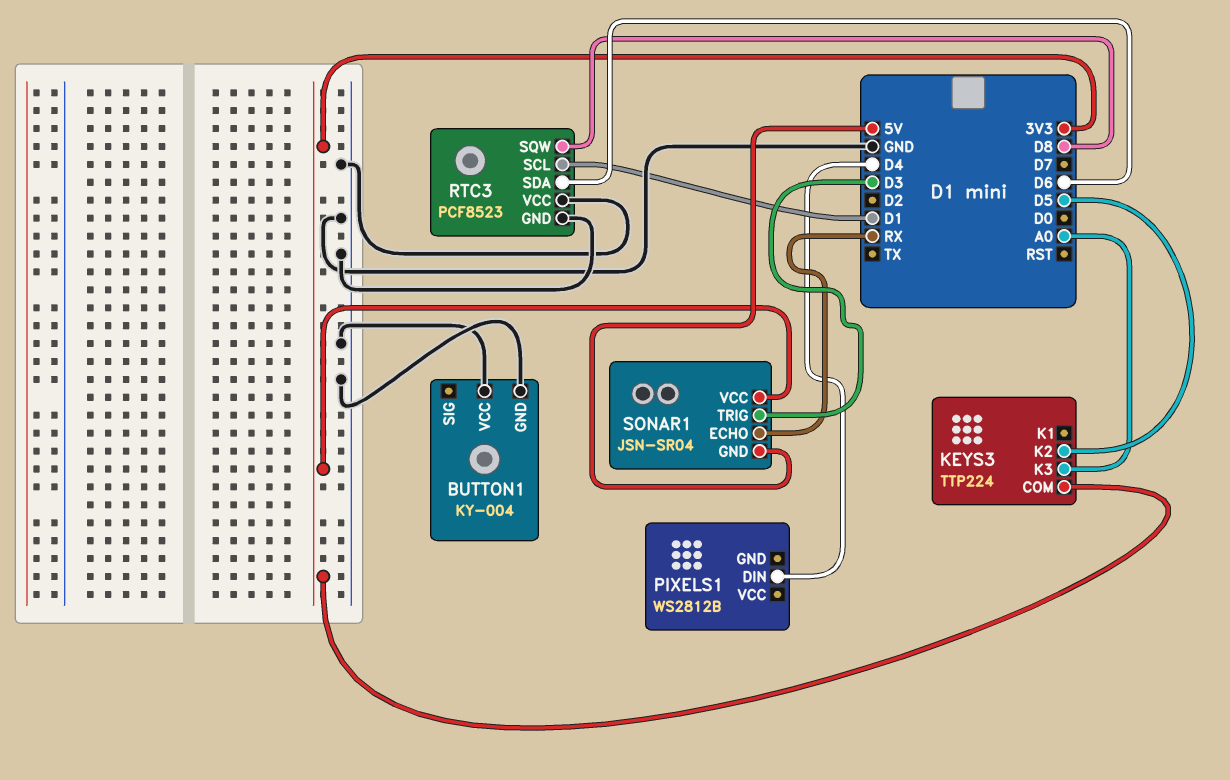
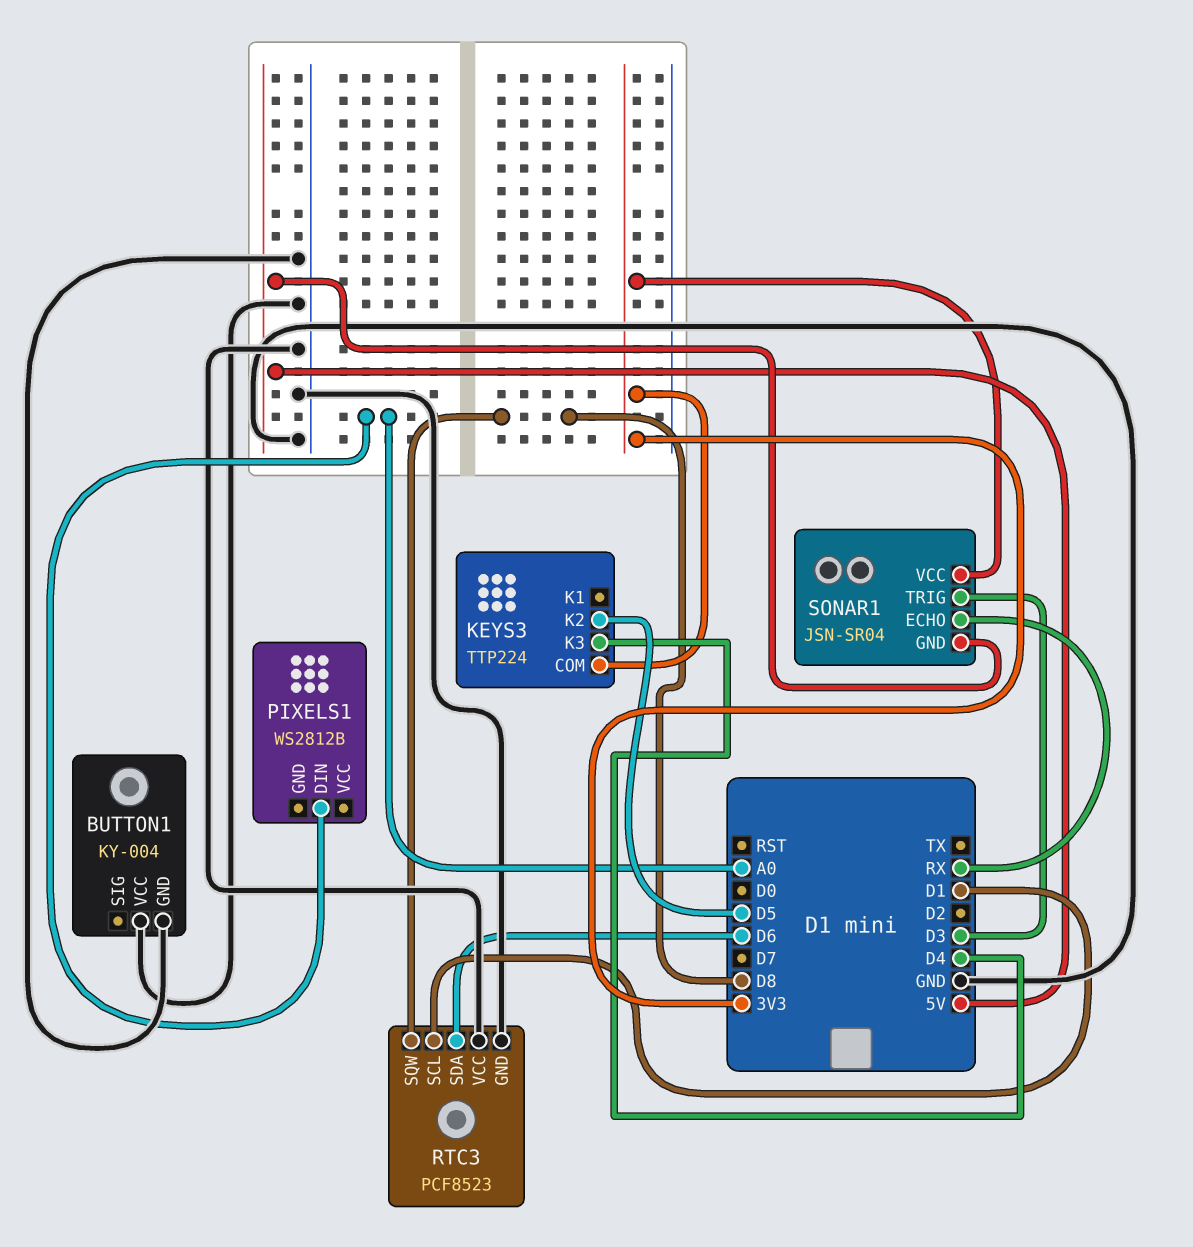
KEYS3 pin K3: A0 -> D4
PIXELS1 pin DIN: D4 -> A0

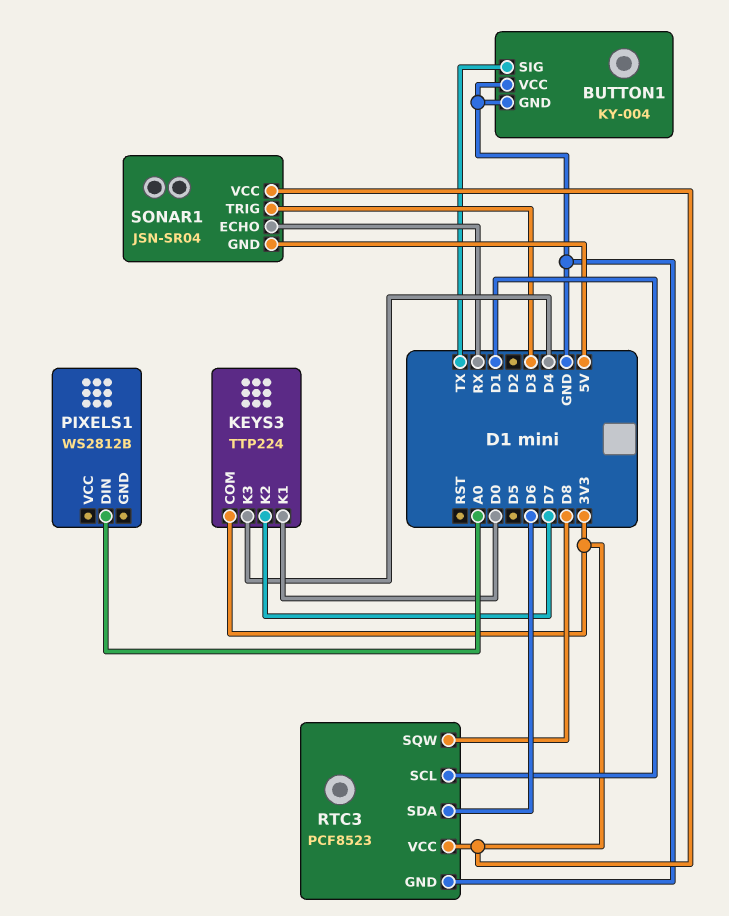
BUTTON1 pin SIG: none -> TX
KEYS3 pin K1: none -> D0
KEYS3 pin K2: D5 -> D7
RTC3 pin VCC: GND -> 3V3

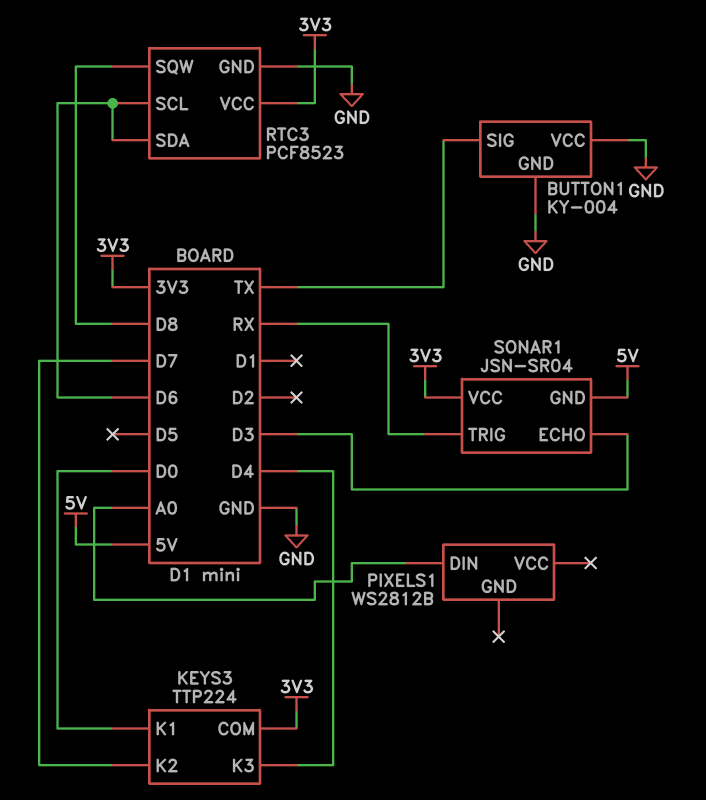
RTC3 pin SCL: D1 -> D6
SONAR1 pin ECHO: RX -> D3
SONAR1 pin TRIG: D3 -> RX

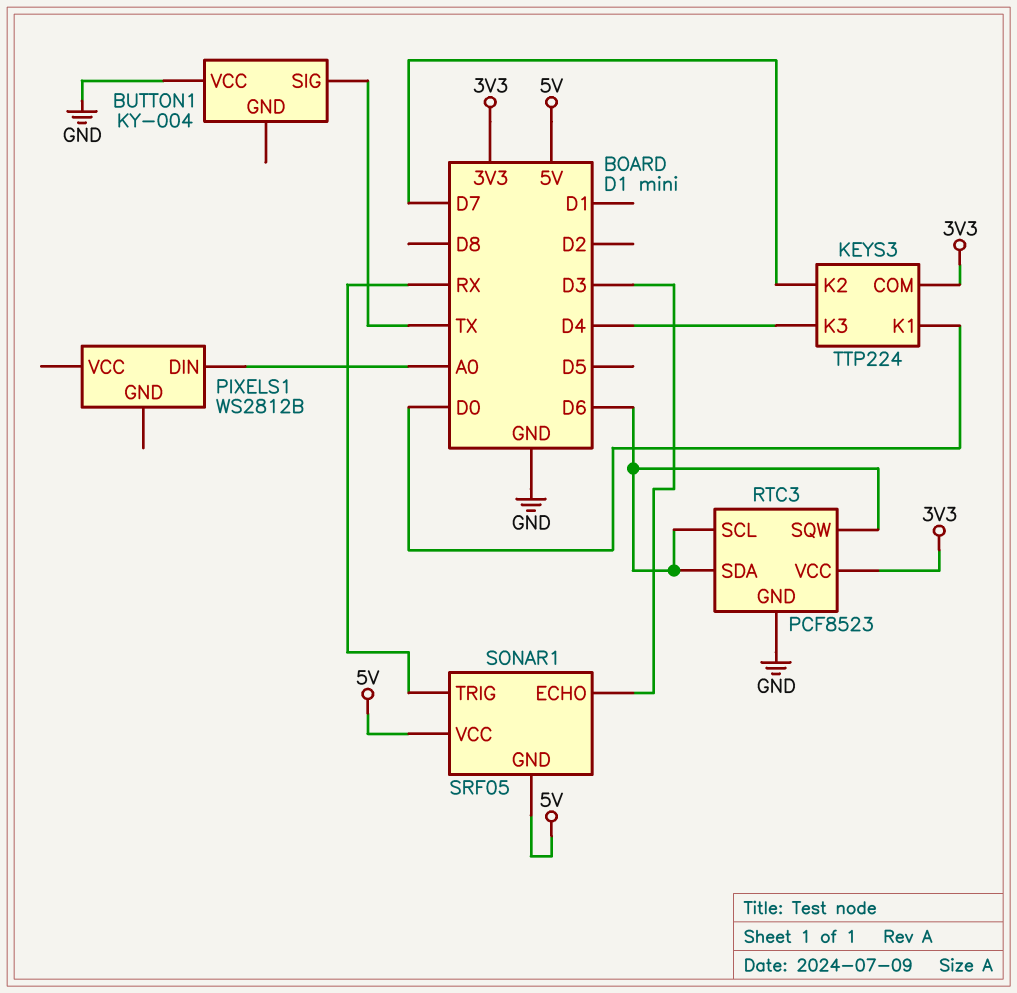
BUTTON1 pin GND: GND -> none
RTC3 pin SQW: D8 -> D6
SONAR1: JSN-SR04 -> SRF05
SONAR1 pin VCC: 3V3 -> 5V

